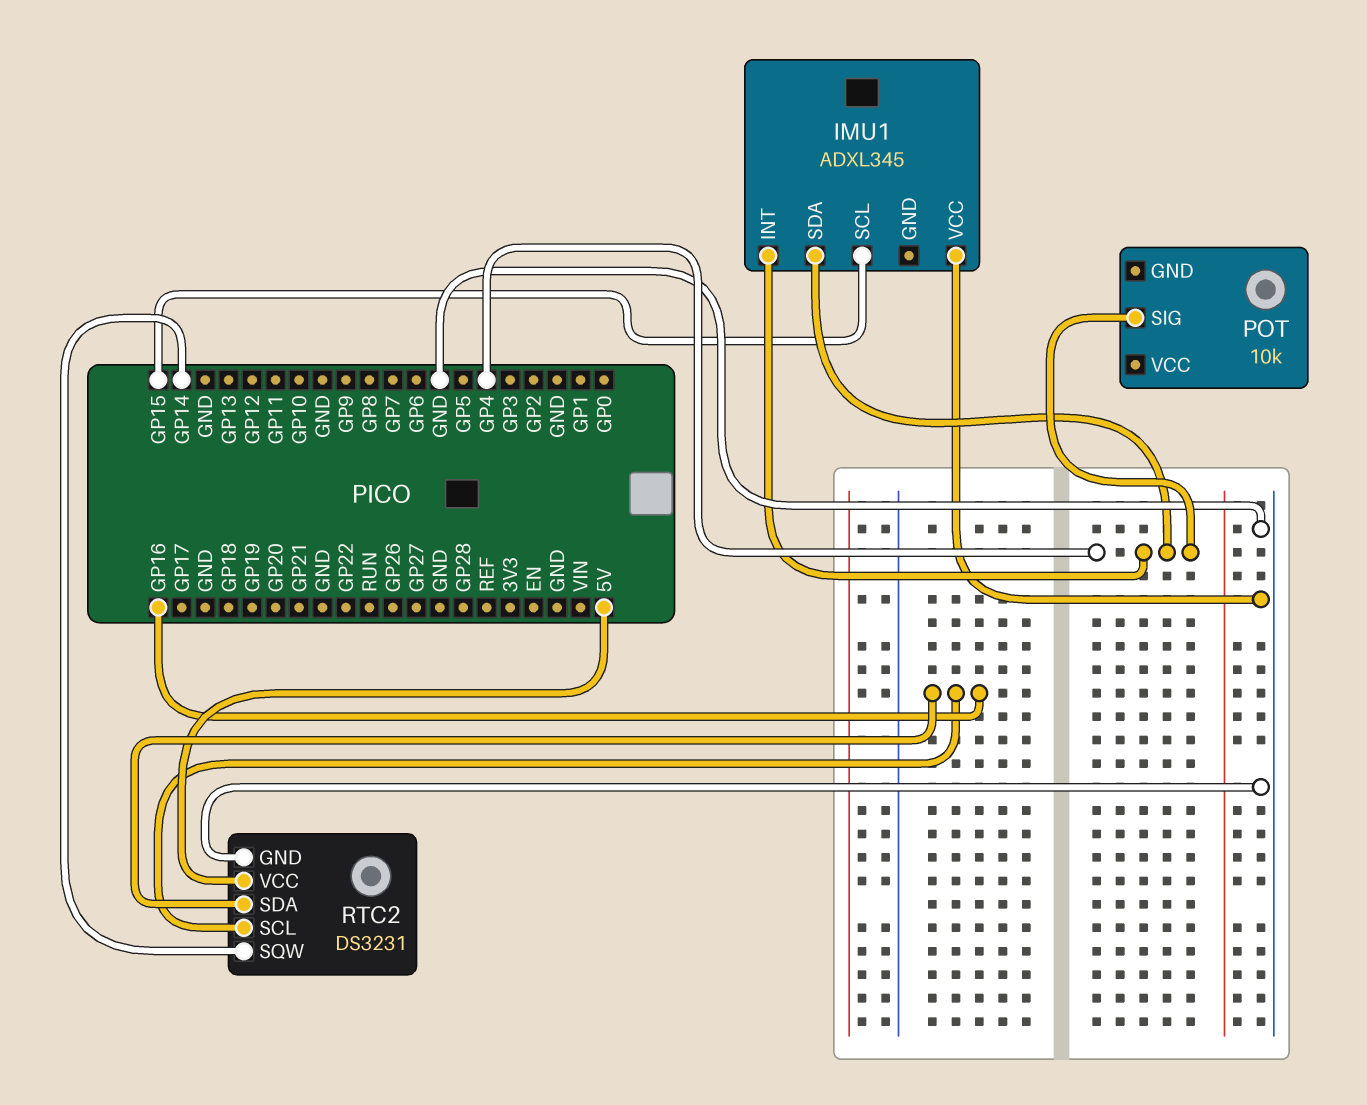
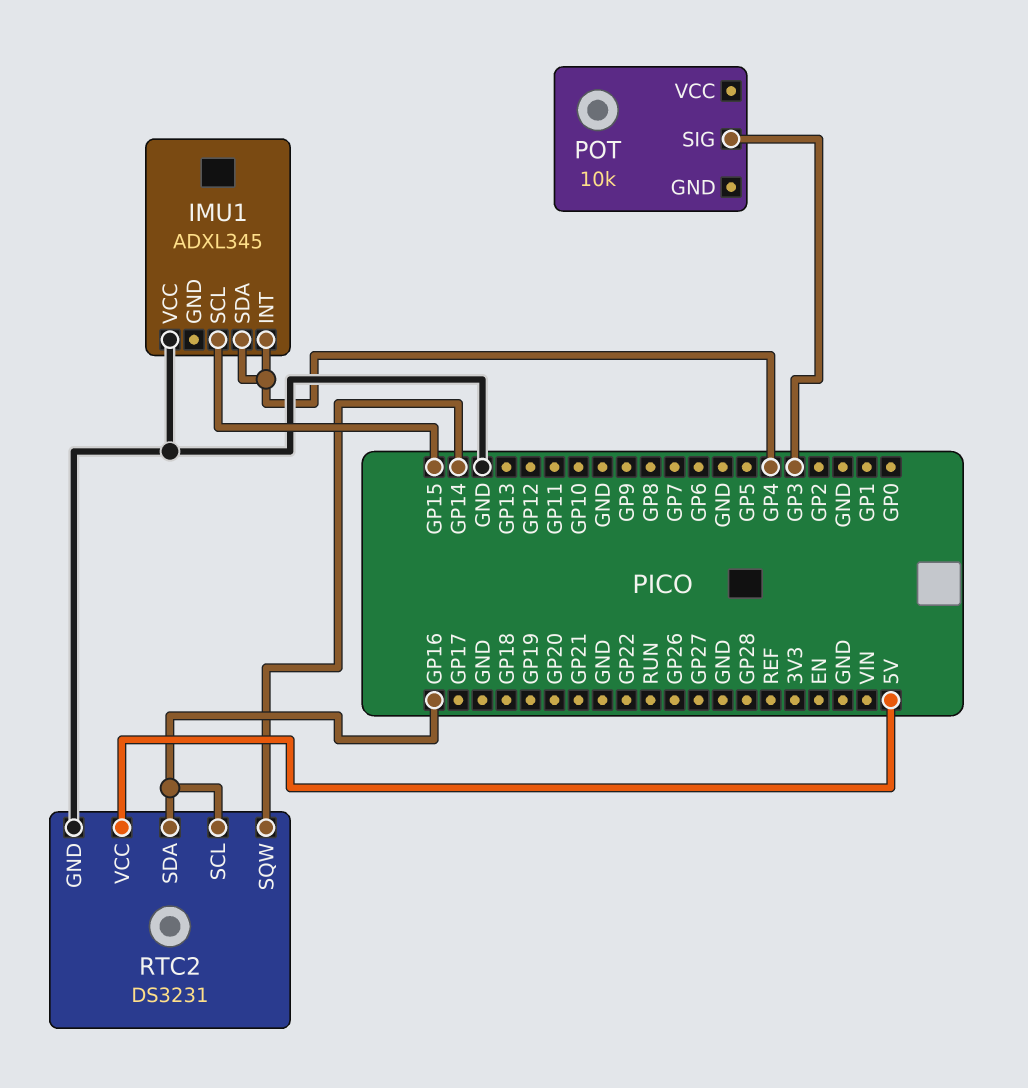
POT pin SIG: GP4 -> GP3

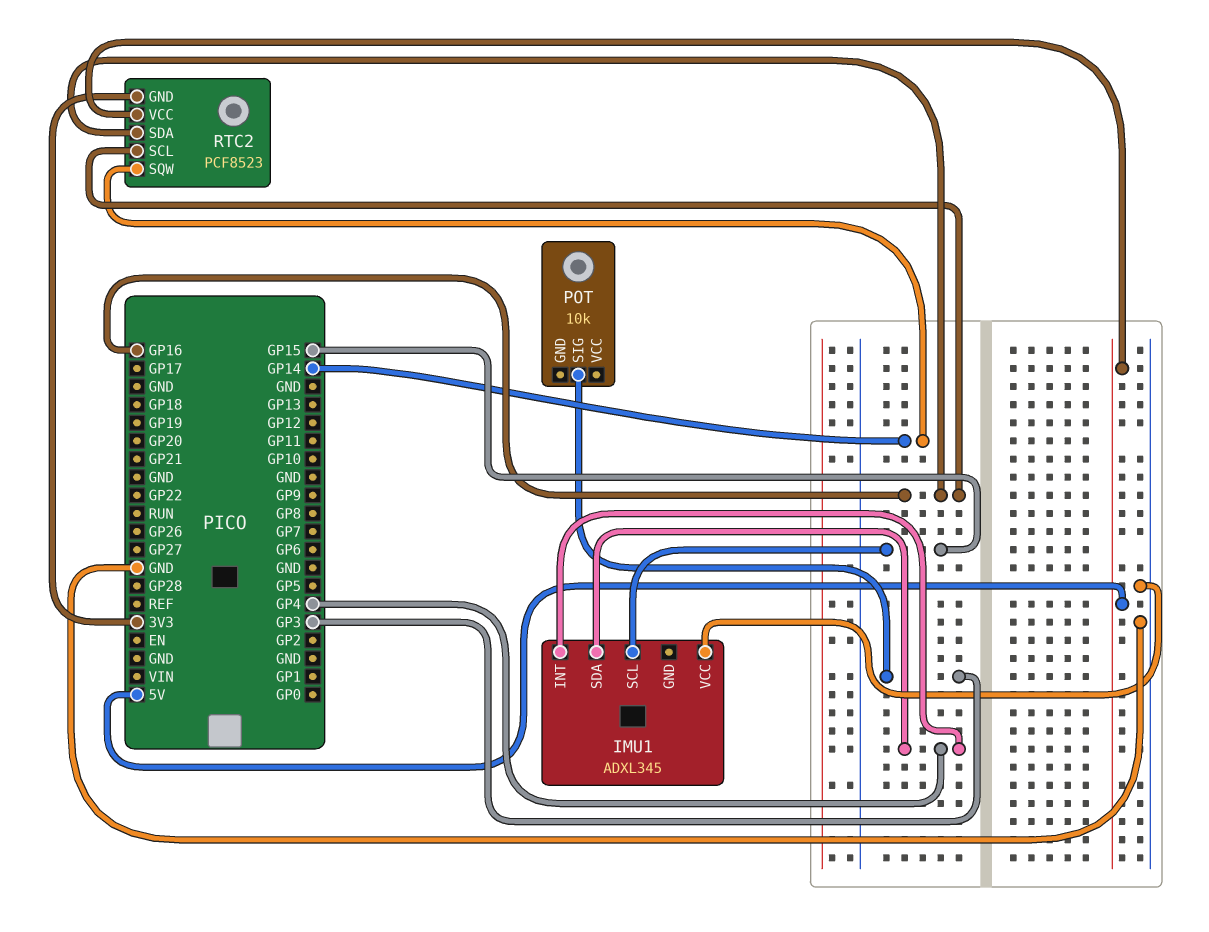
RTC2: DS3231 -> PCF8523
RTC2 pin GND: GND -> 3V3

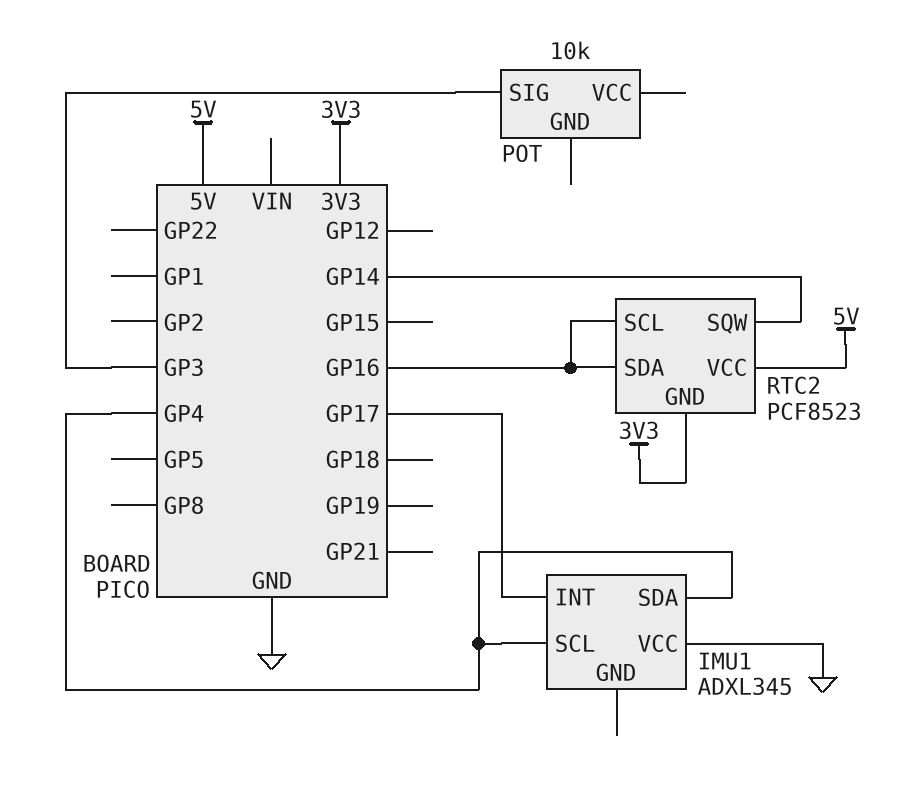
IMU1 pin INT: GP4 -> GP17
IMU1 pin SCL: GP15 -> GP4

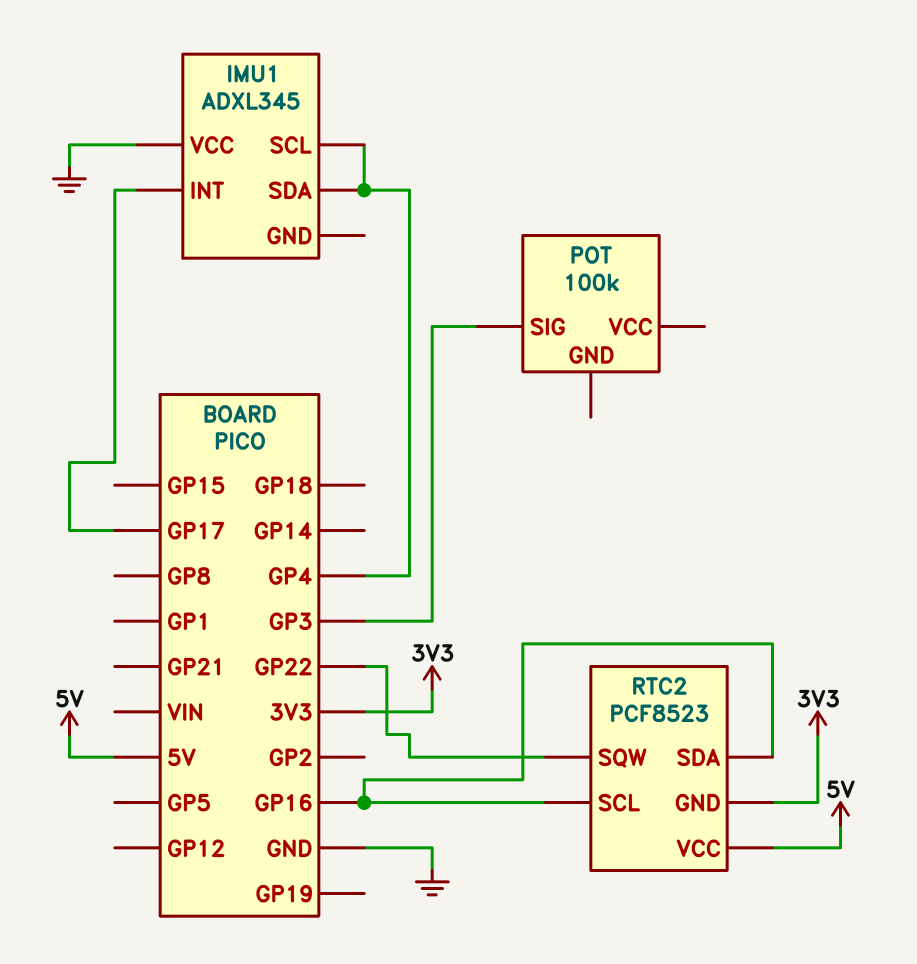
POT: 10k -> 100k
RTC2 pin SQW: GP14 -> GP22

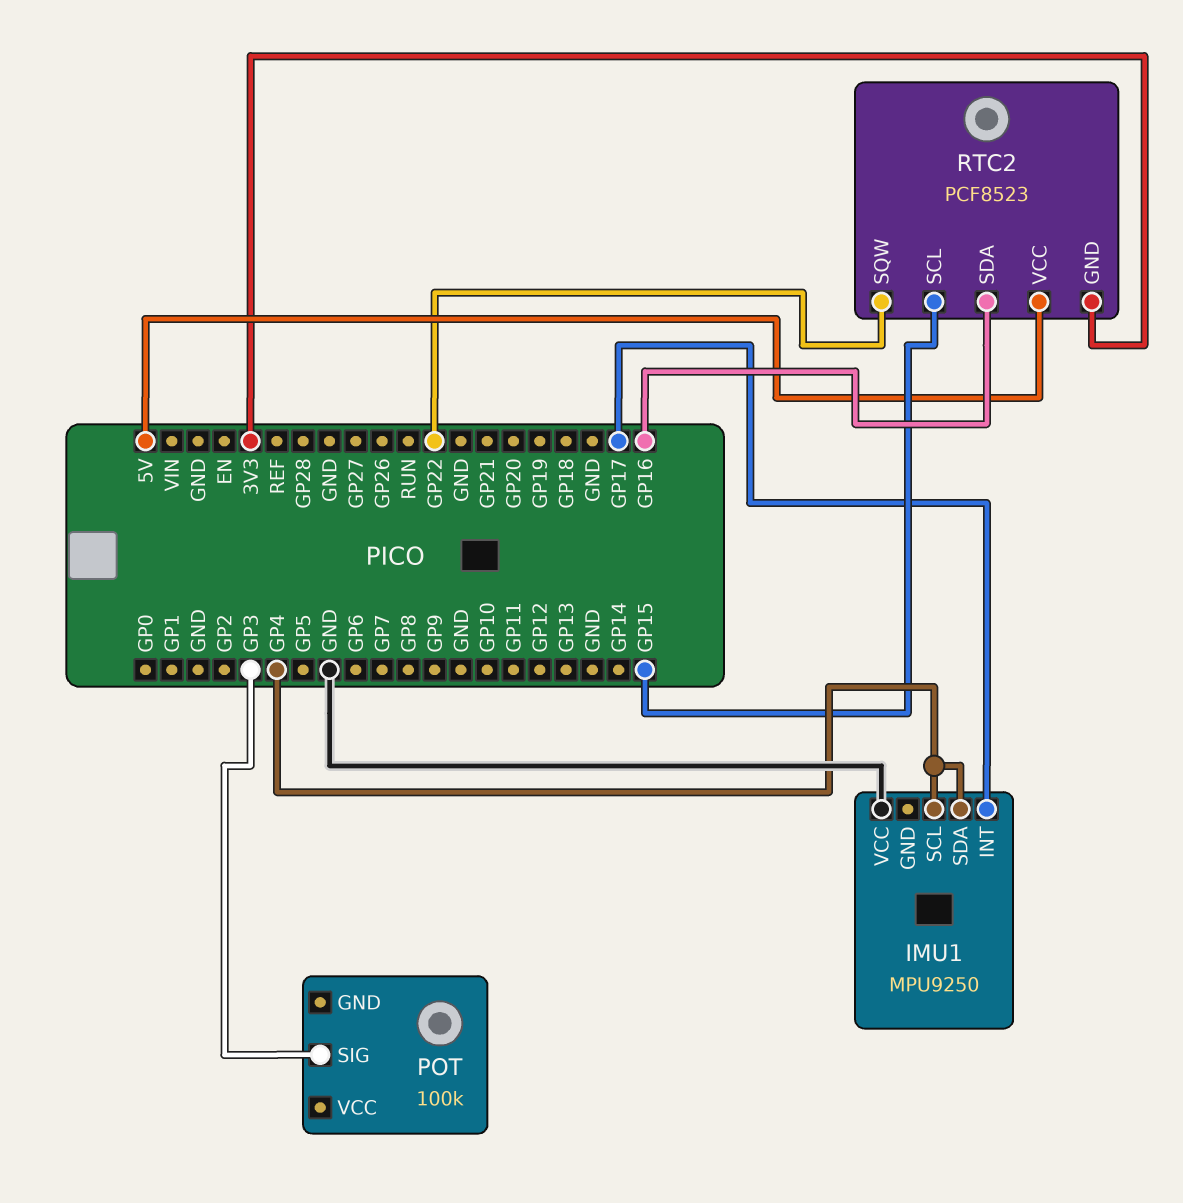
IMU1: ADXL345 -> MPU9250
RTC2 pin SCL: GP16 -> GP15

